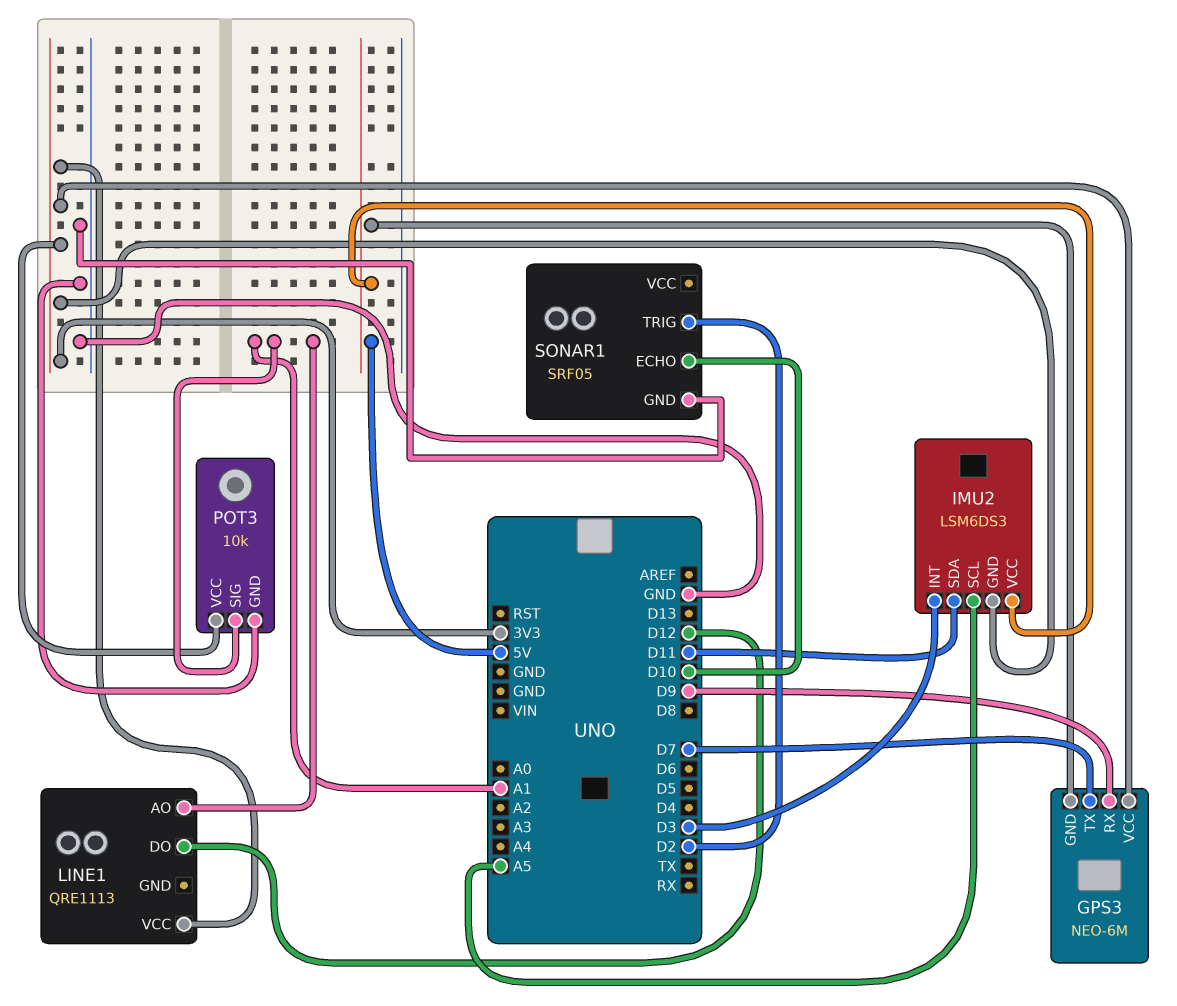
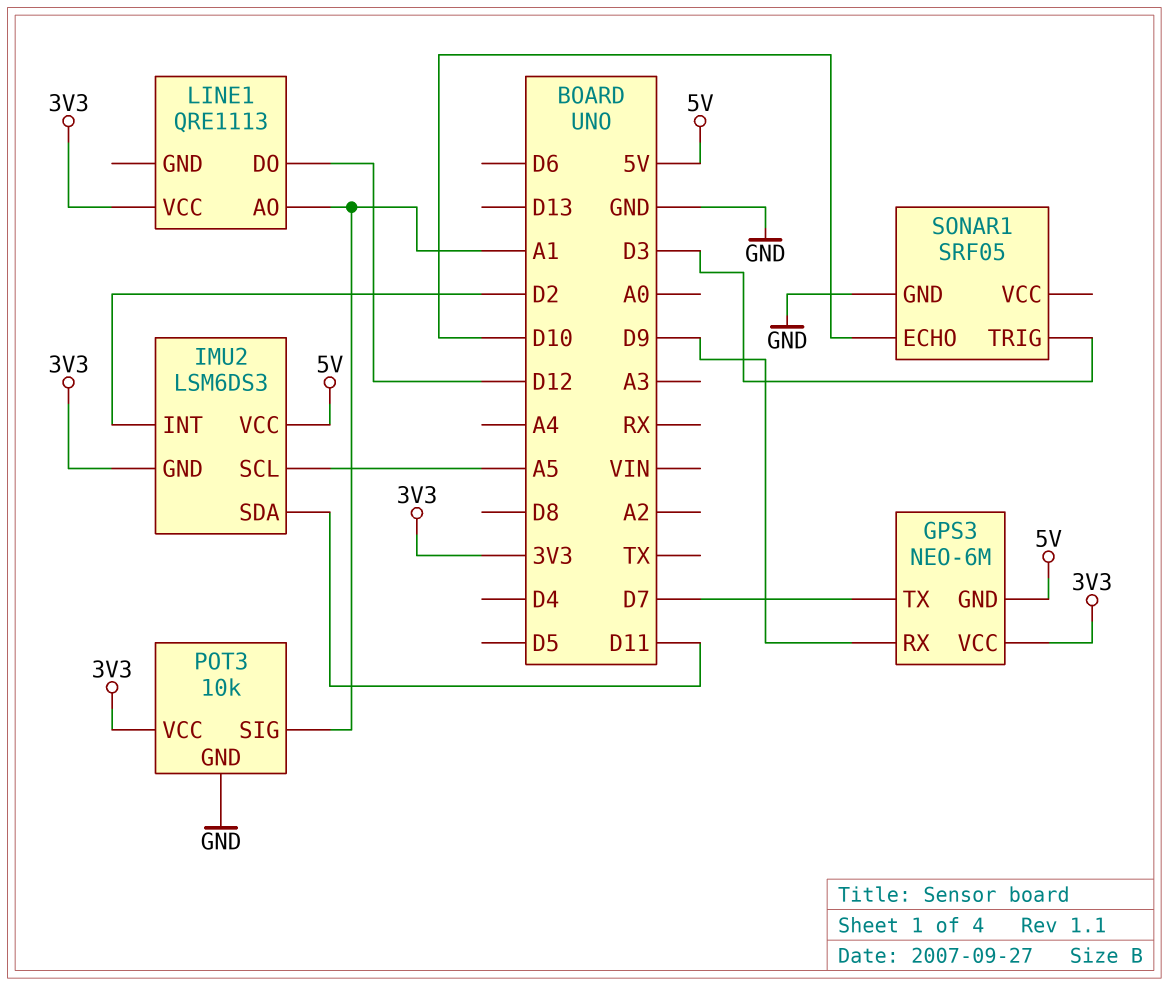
IMU2 pin INT: D3 -> D2
SONAR1 pin TRIG: D2 -> D3

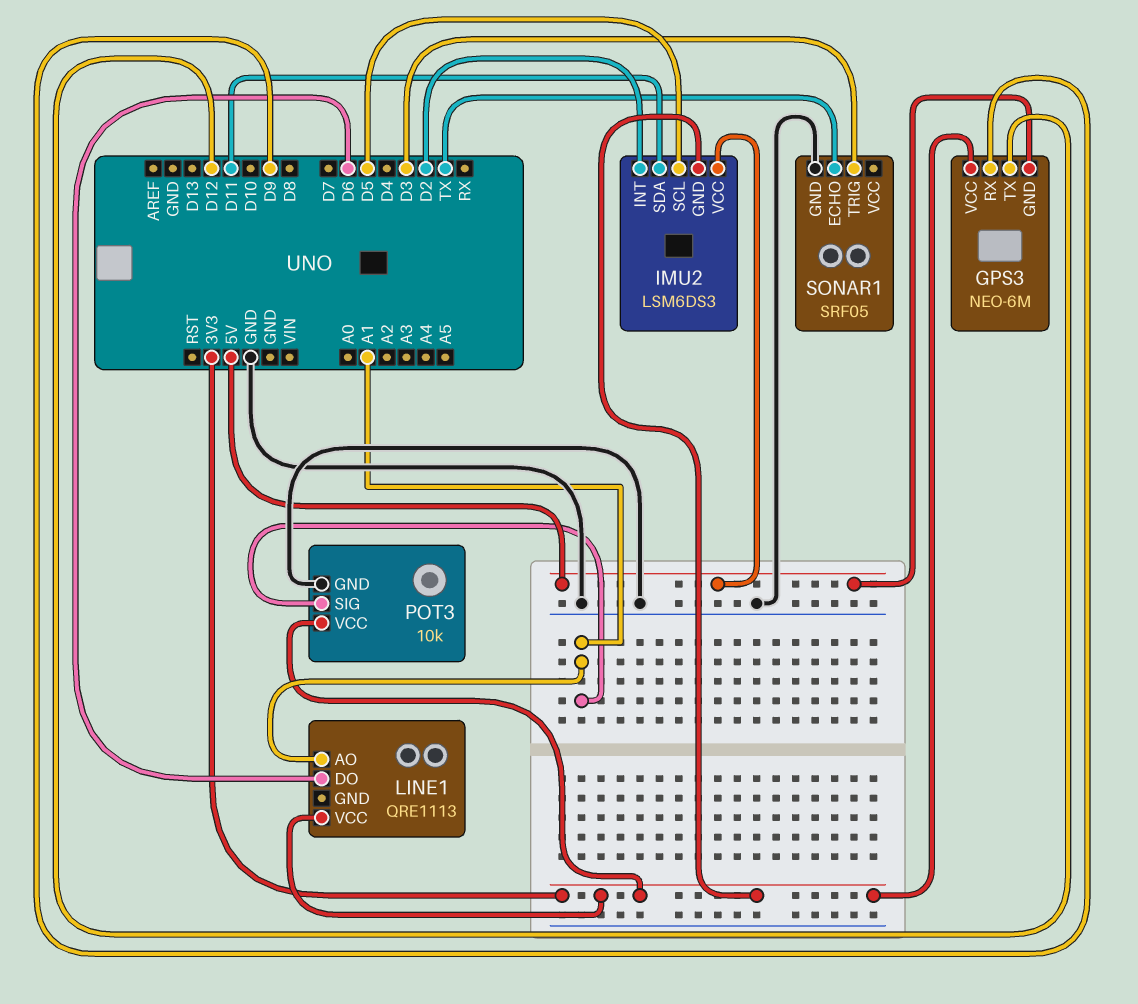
GPS3 pin TX: D7 -> D12
IMU2 pin SCL: A5 -> D5
LINE1 pin DO: D12 -> D6
SONAR1 pin ECHO: D10 -> TX

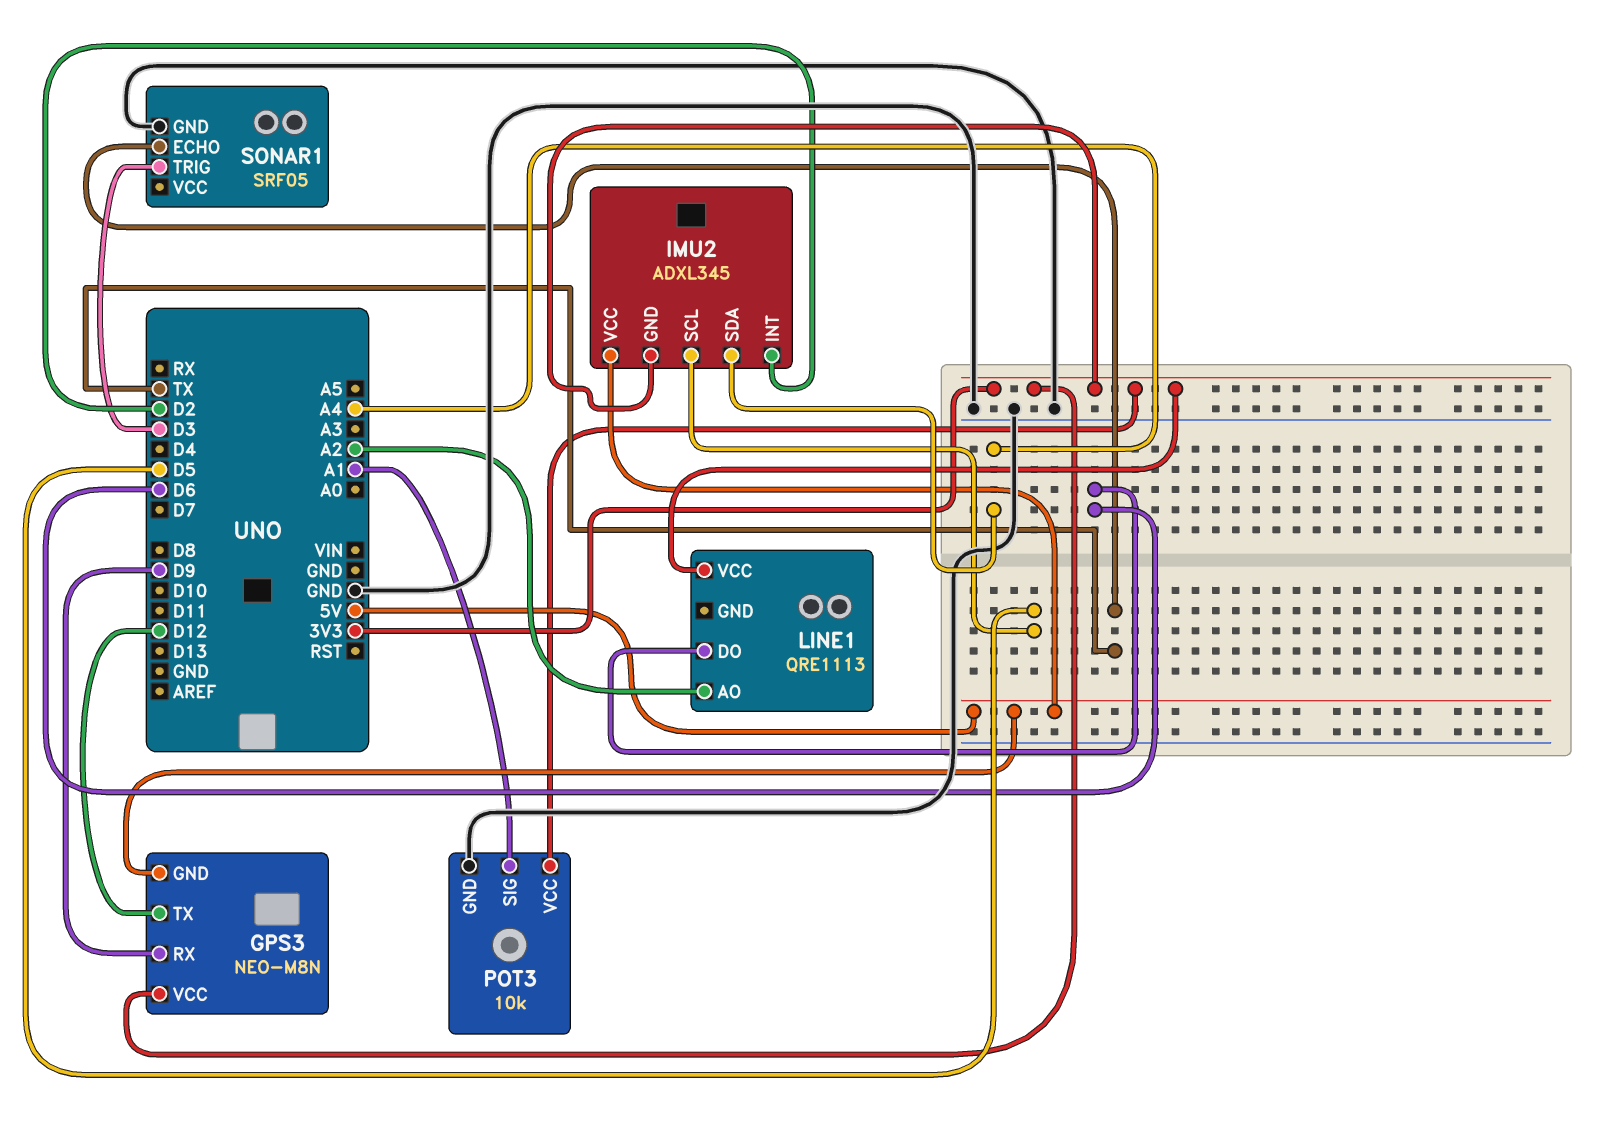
GPS3: NEO-6M -> NEO-M8N
IMU2: LSM6DS3 -> ADXL345
IMU2 pin SDA: D11 -> A4
LINE1 pin AO: A1 -> A2

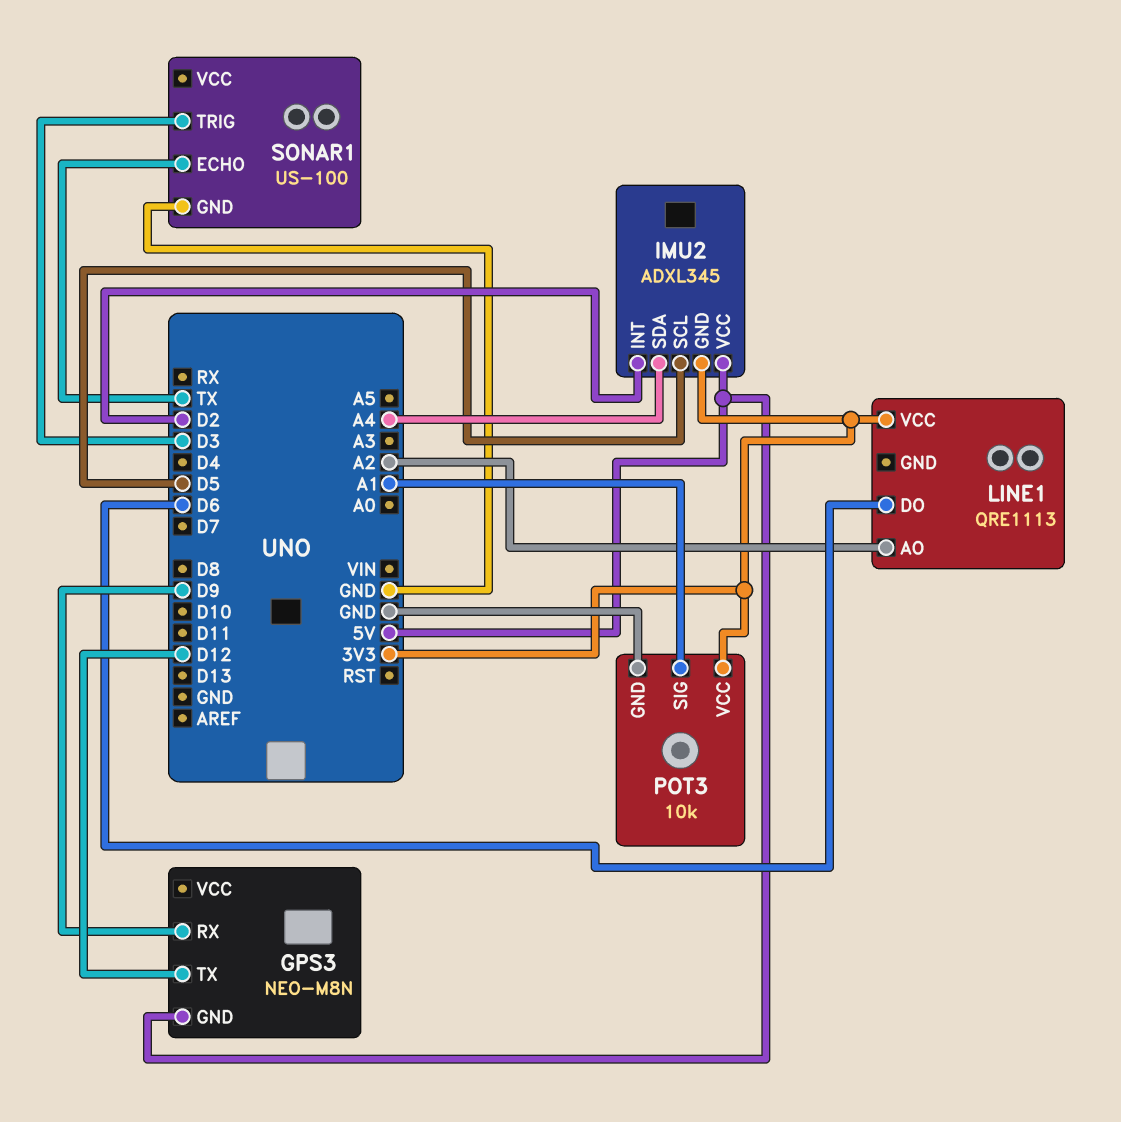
GPS3 pin VCC: 3V3 -> none
SONAR1: SRF05 -> US-100

